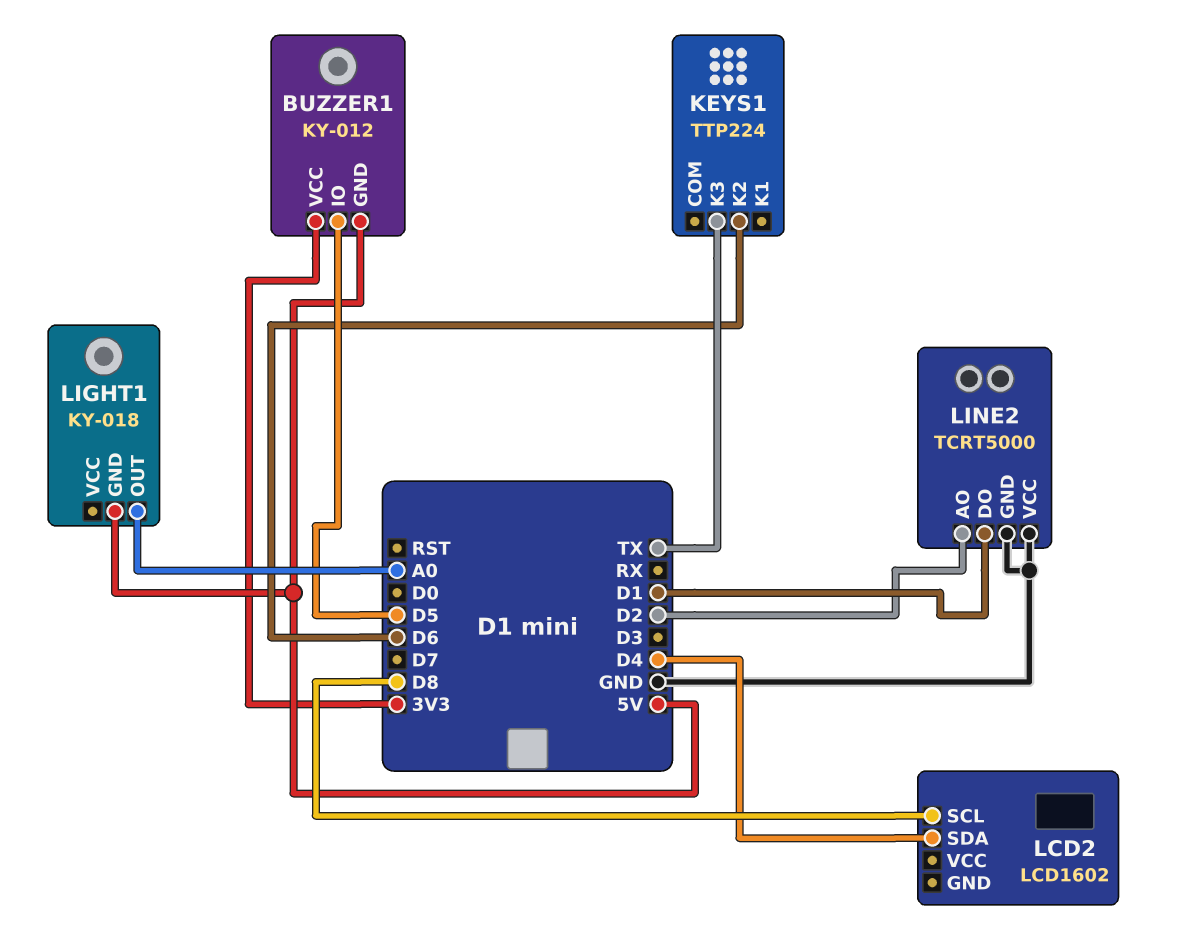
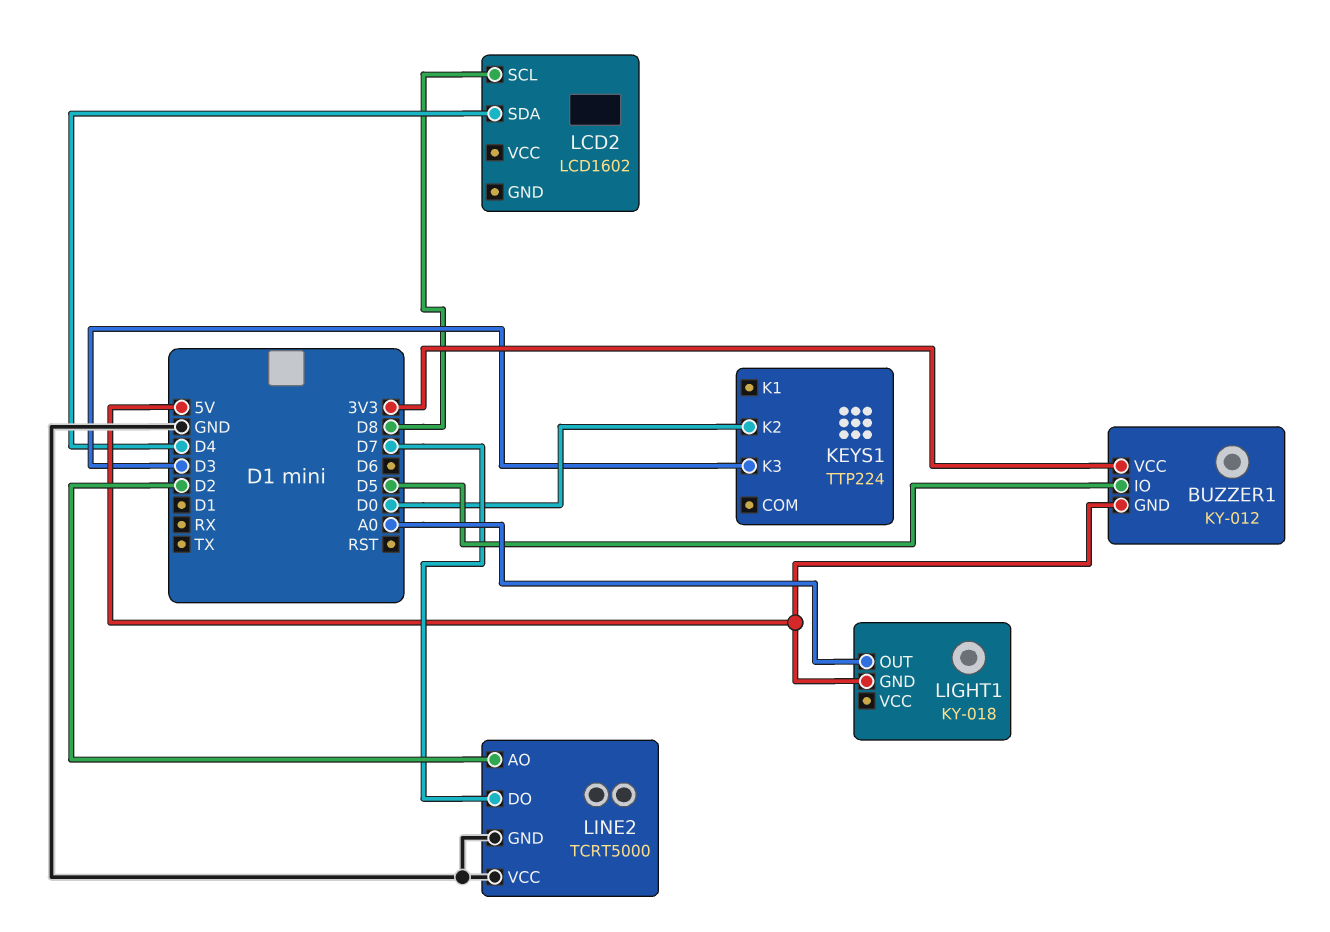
KEYS1 pin K2: D6 -> D0
KEYS1 pin K3: TX -> D3
LINE2 pin DO: D1 -> D7

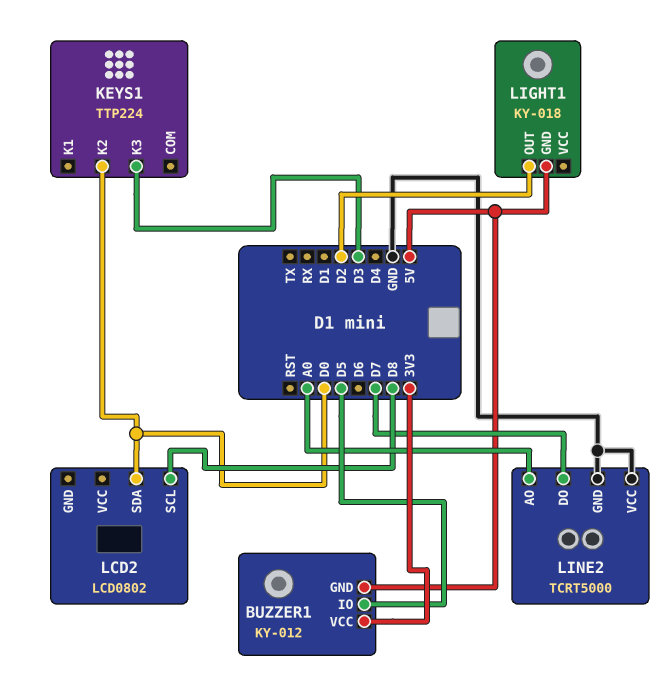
LCD2: LCD1602 -> LCD0802
LCD2 pin SDA: D4 -> D0
LIGHT1 pin OUT: A0 -> D2
LINE2 pin AO: D2 -> A0

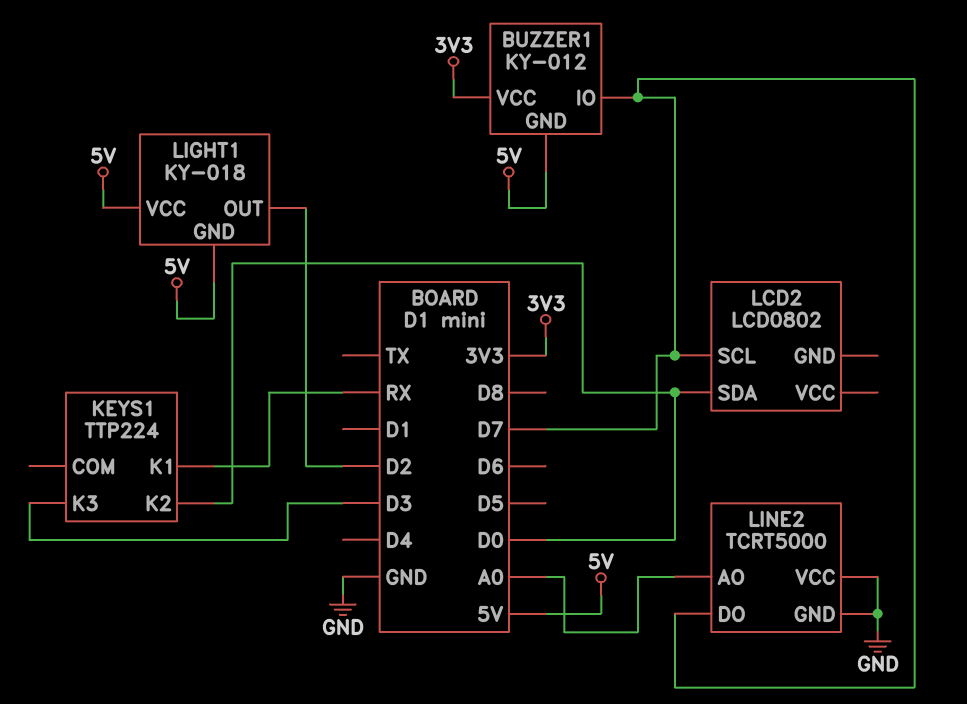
BUZZER1 pin IO: D5 -> D7
KEYS1 pin K1: none -> RX
LCD2 pin SCL: D8 -> D7
LIGHT1 pin VCC: none -> 5V

